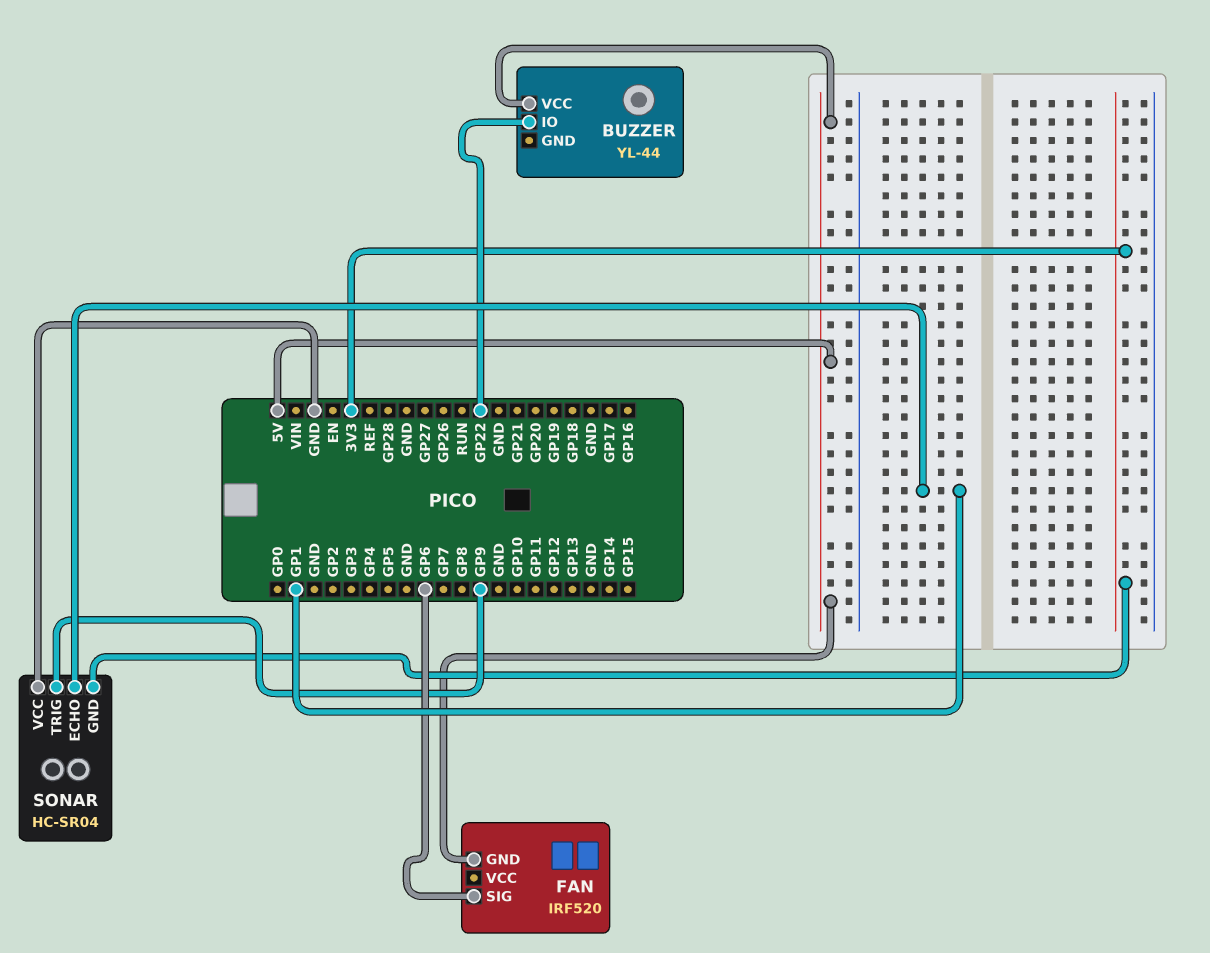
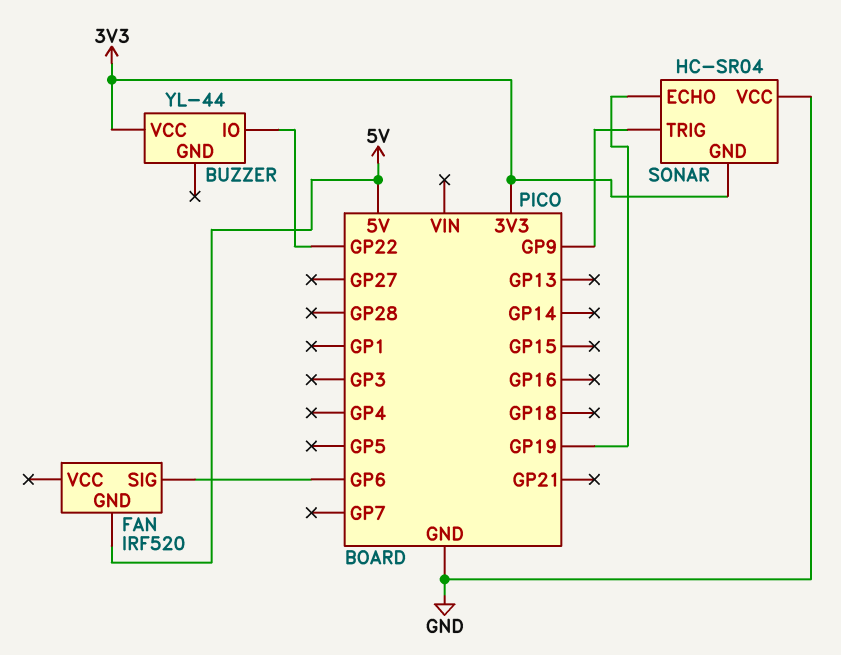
BUZZER pin VCC: 5V -> 3V3
SONAR pin ECHO: GP1 -> GP19

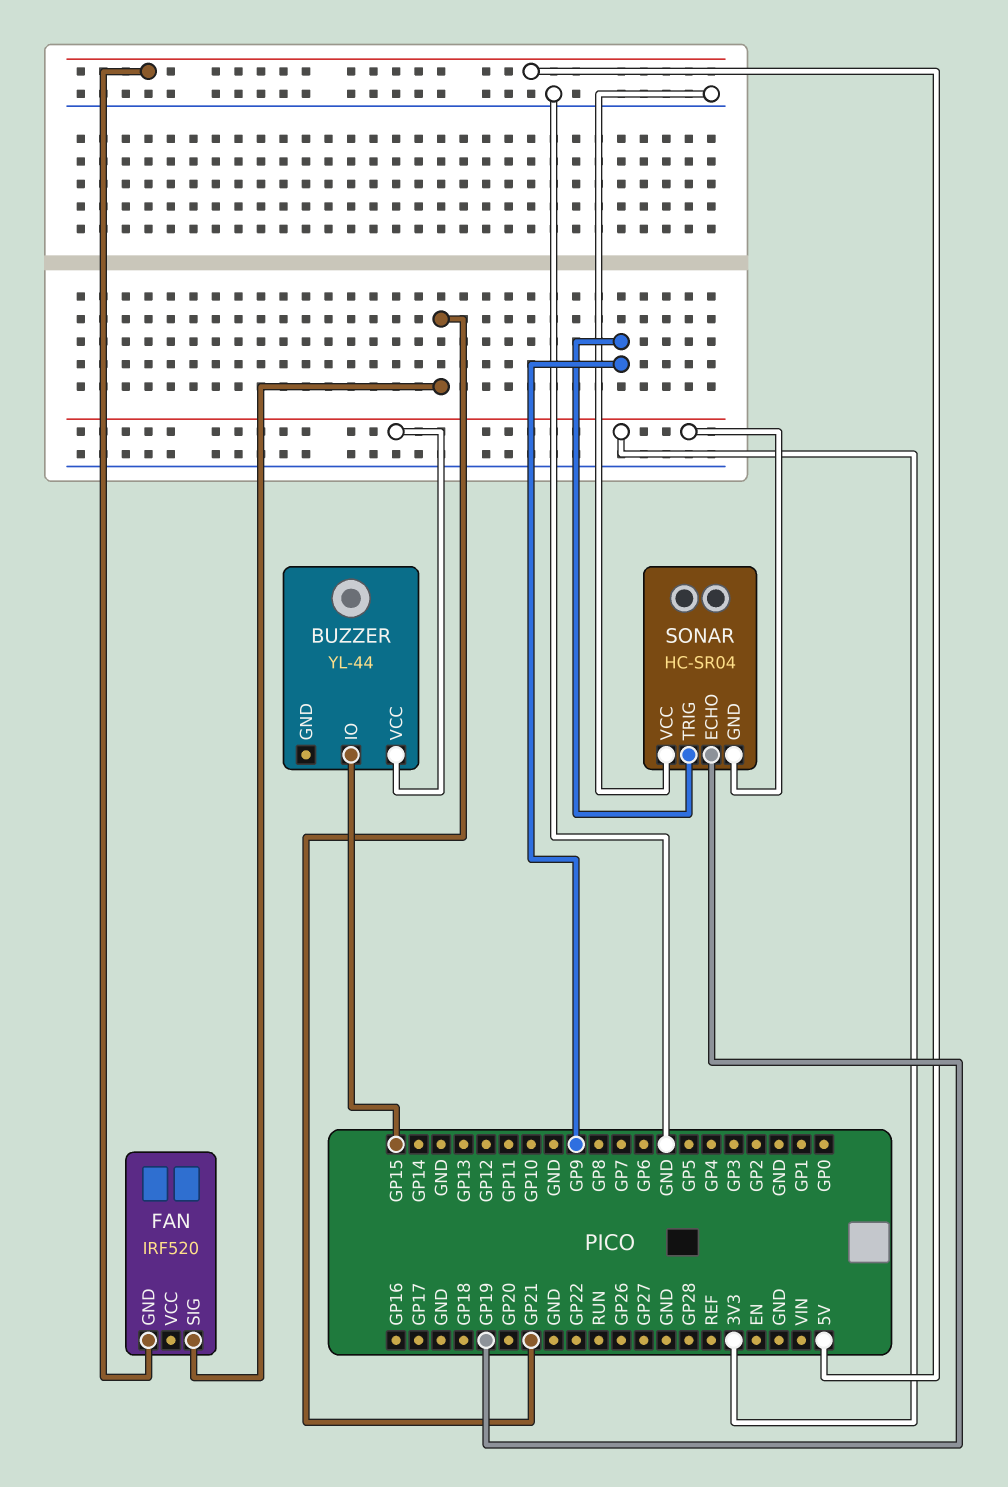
BUZZER pin IO: GP22 -> GP15
FAN pin SIG: GP6 -> GP21

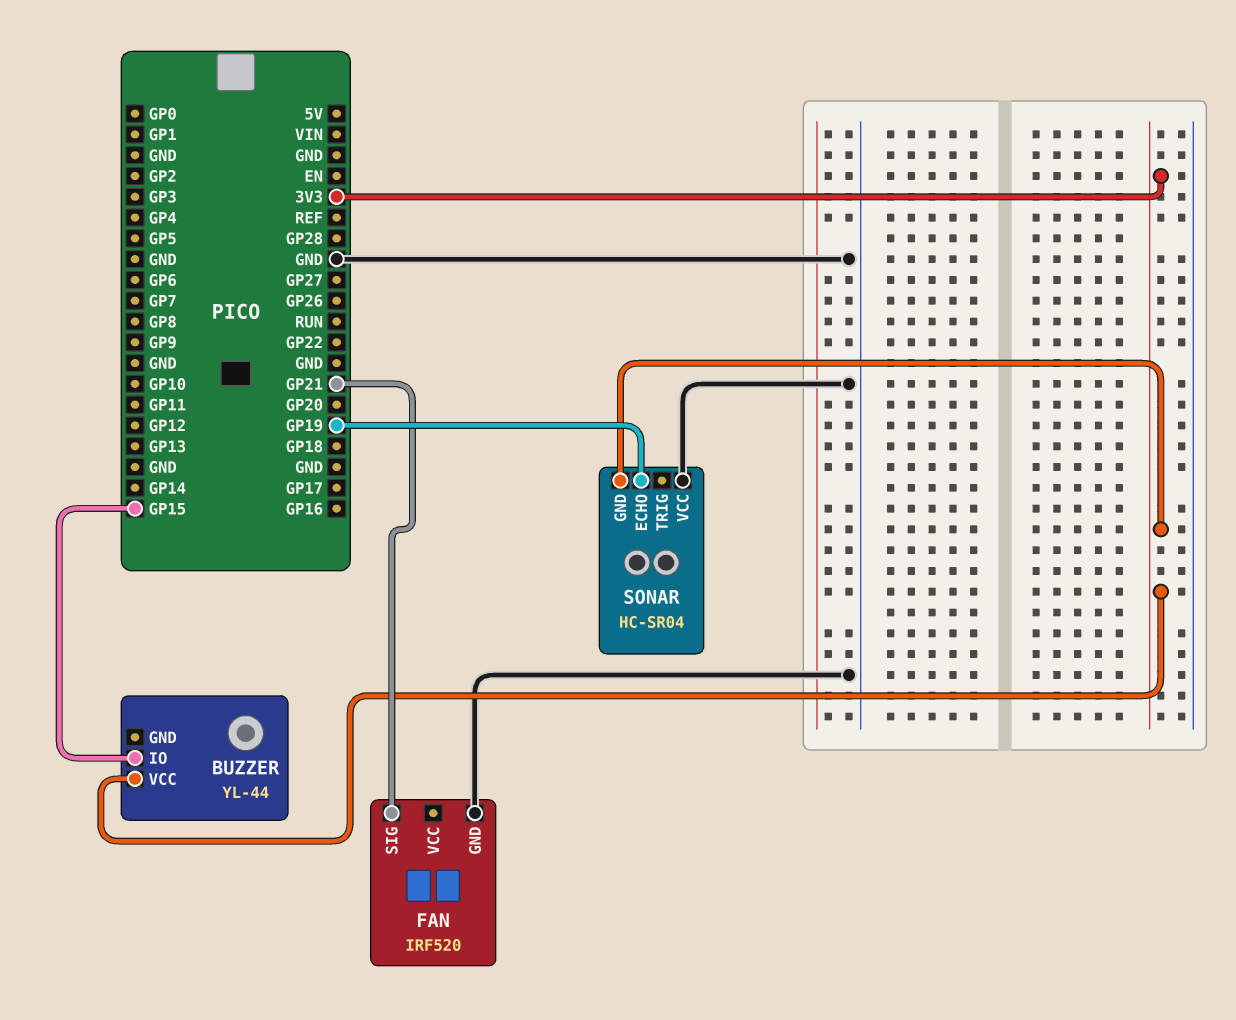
FAN pin GND: 5V -> GND
SONAR pin TRIG: GP9 -> none

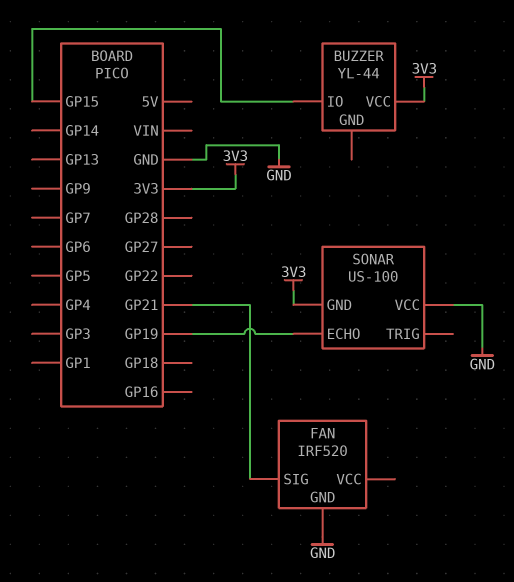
SONAR: HC-SR04 -> US-100

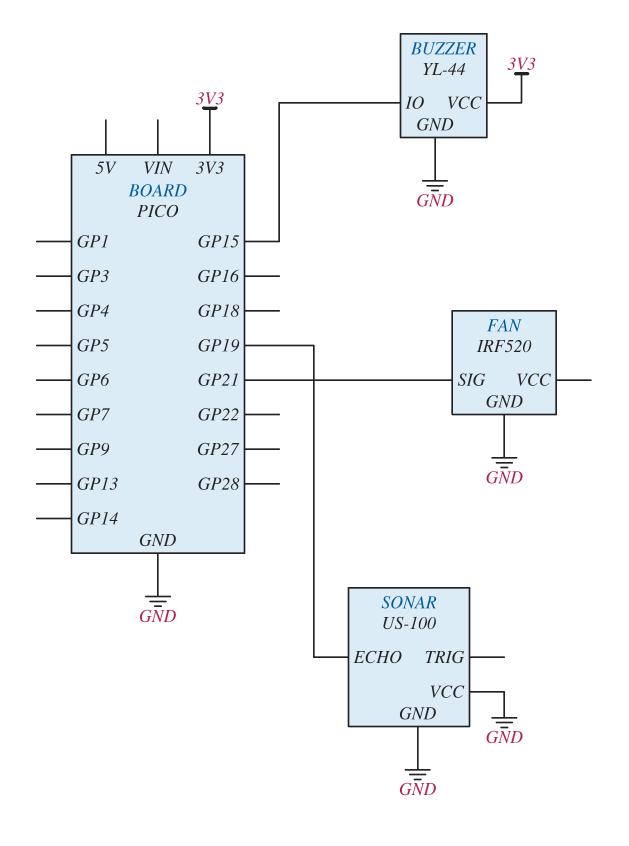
BUZZER pin GND: none -> GND
SONAR pin GND: 3V3 -> GND

